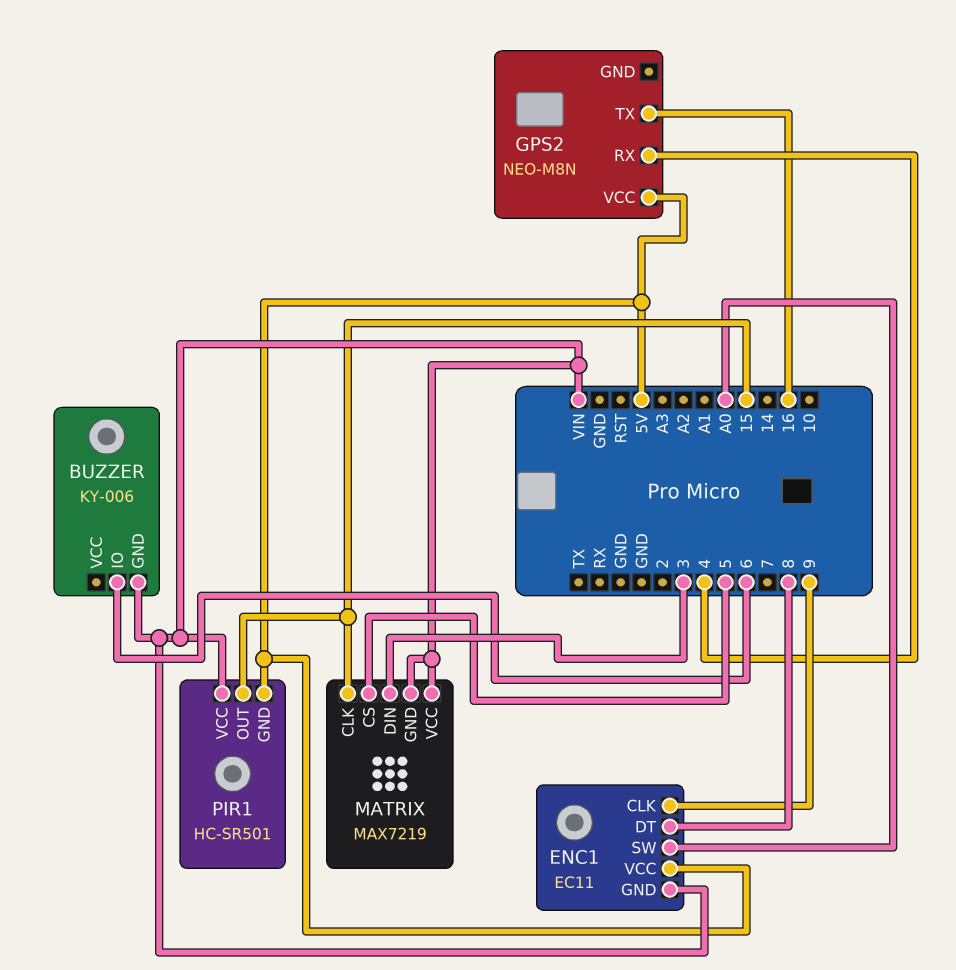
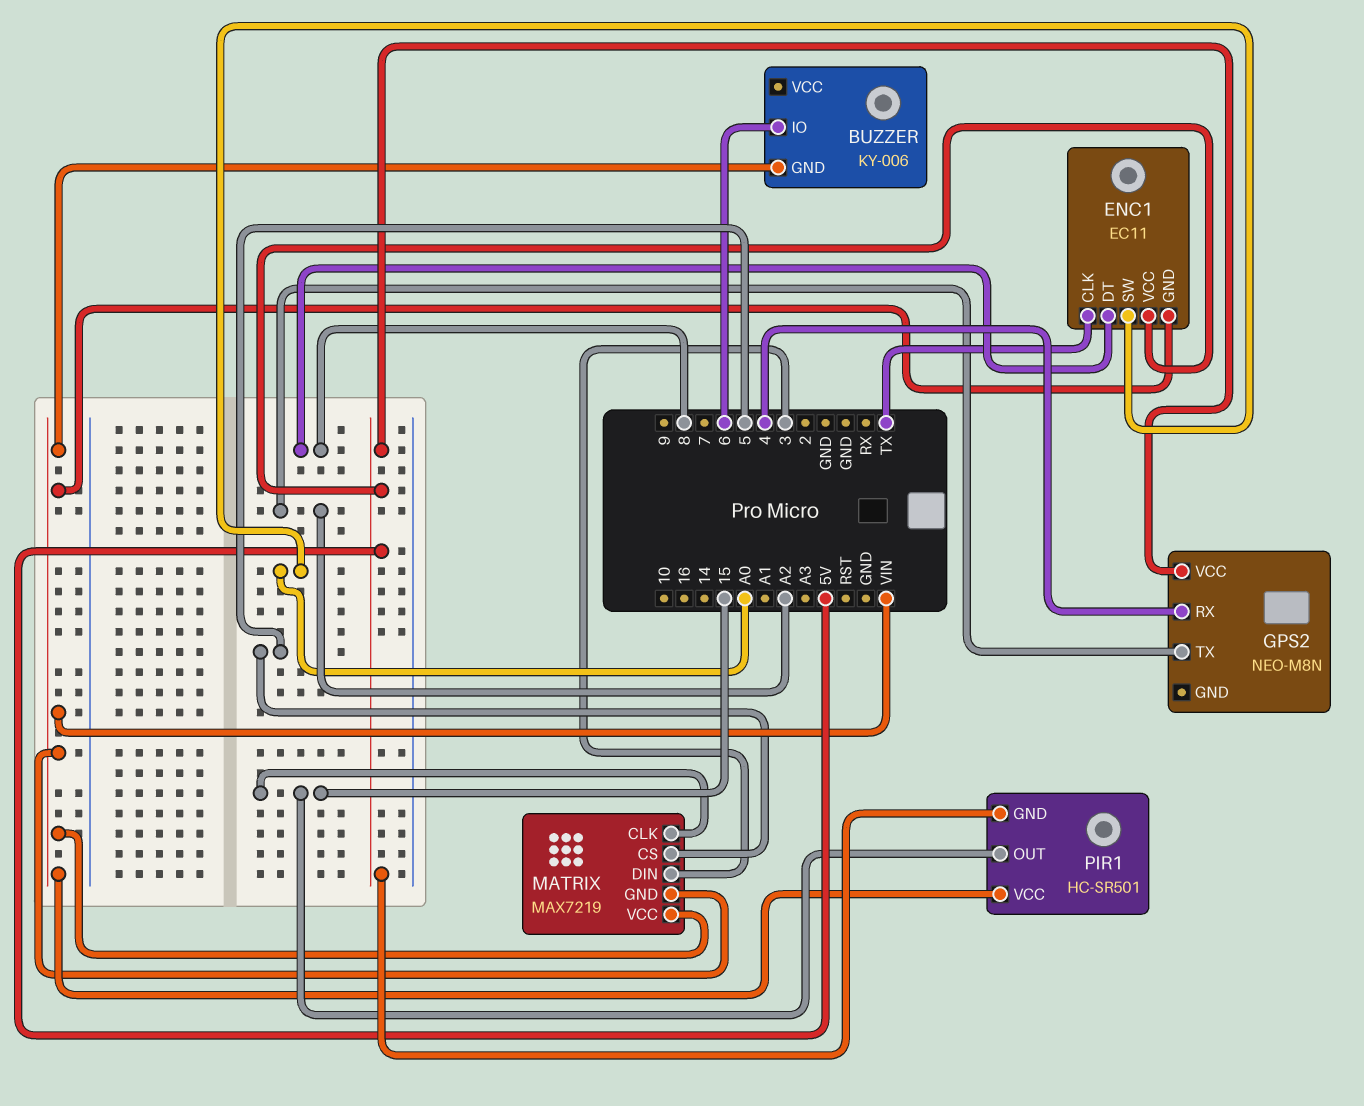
ENC1 pin CLK: 9 -> TX
GPS2 pin TX: 16 -> A2

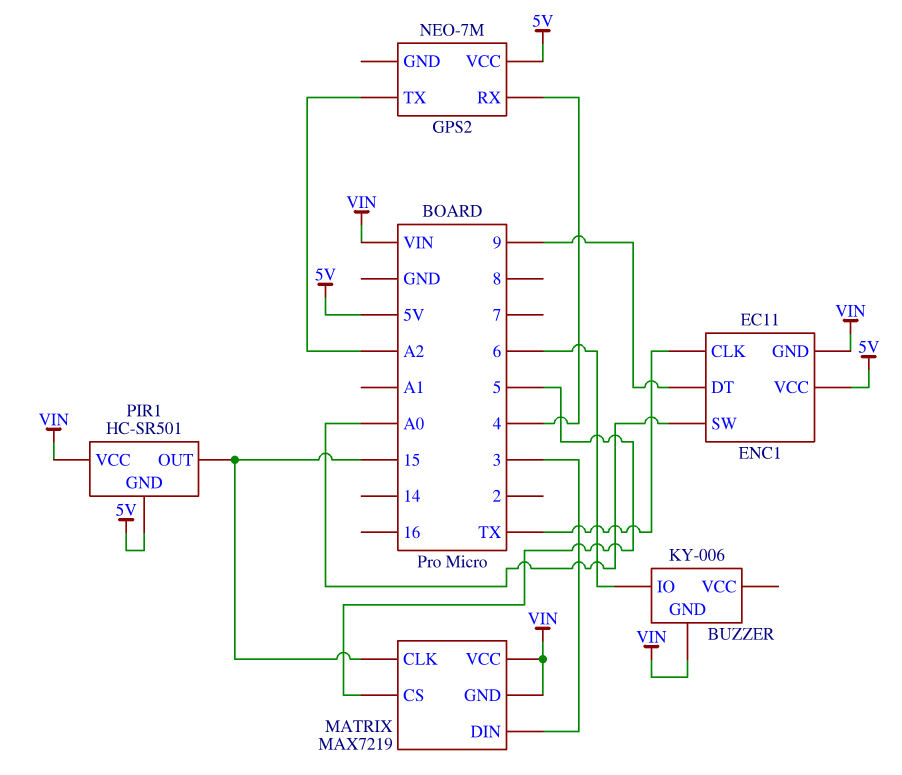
ENC1 pin DT: 8 -> 9
GPS2: NEO-M8N -> NEO-7M

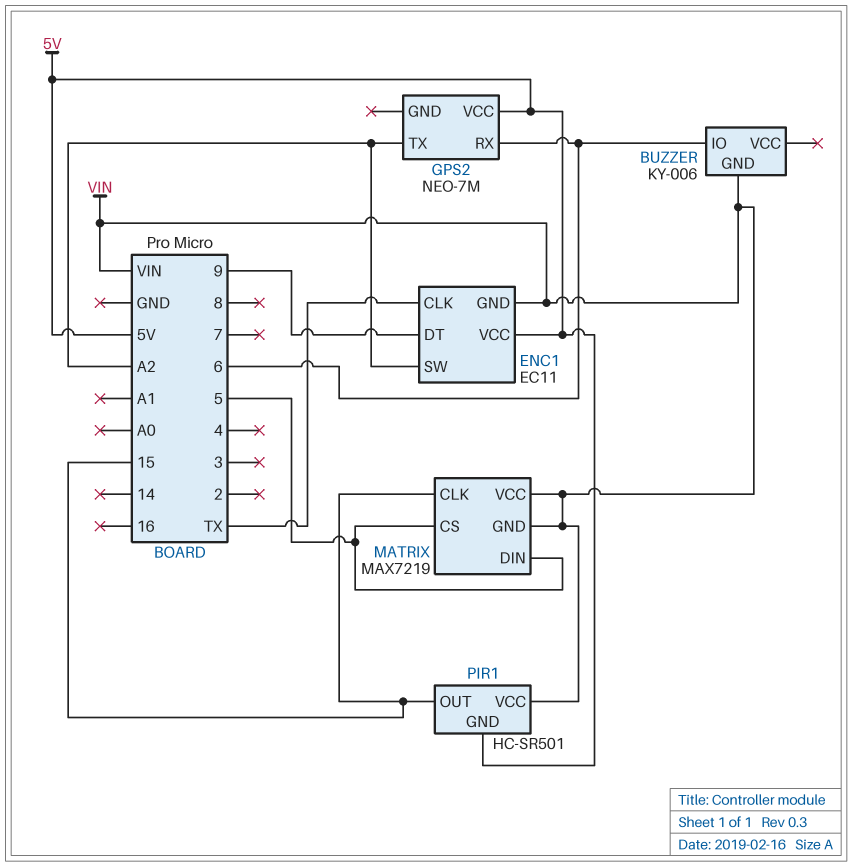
ENC1 pin SW: A0 -> A2
GPS2 pin RX: 4 -> 6
MATRIX pin DIN: 3 -> 5

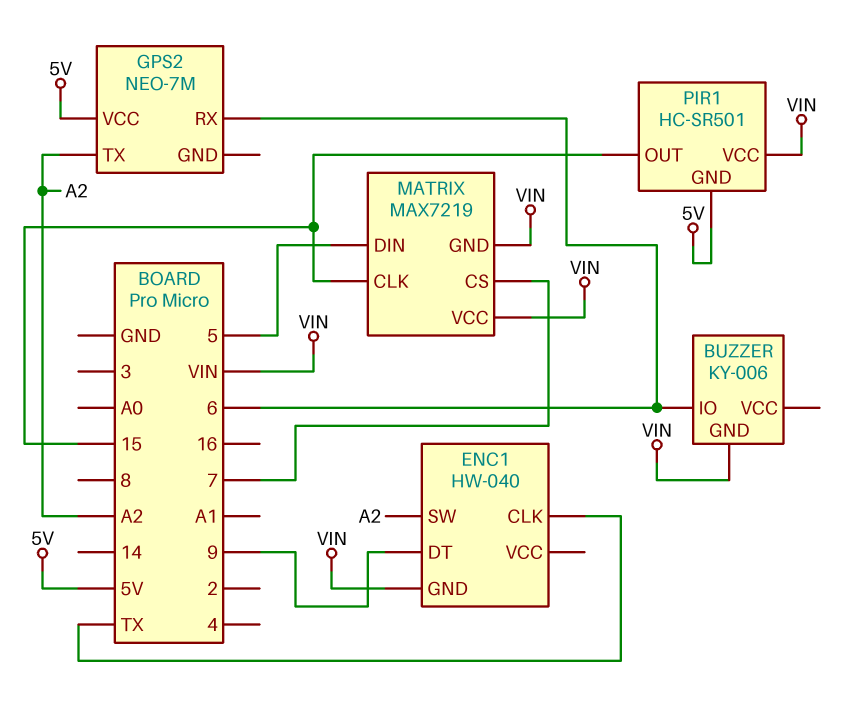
ENC1: EC11 -> HW-040
ENC1 pin VCC: 5V -> none
MATRIX pin CS: 5 -> 7

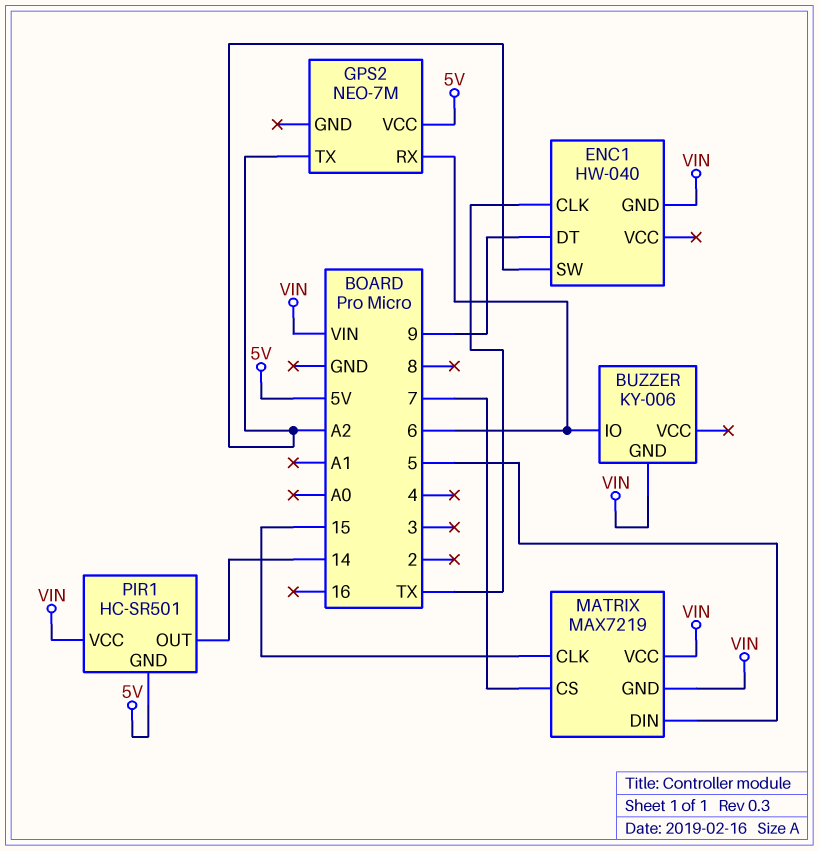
PIR1 pin OUT: 15 -> 14

